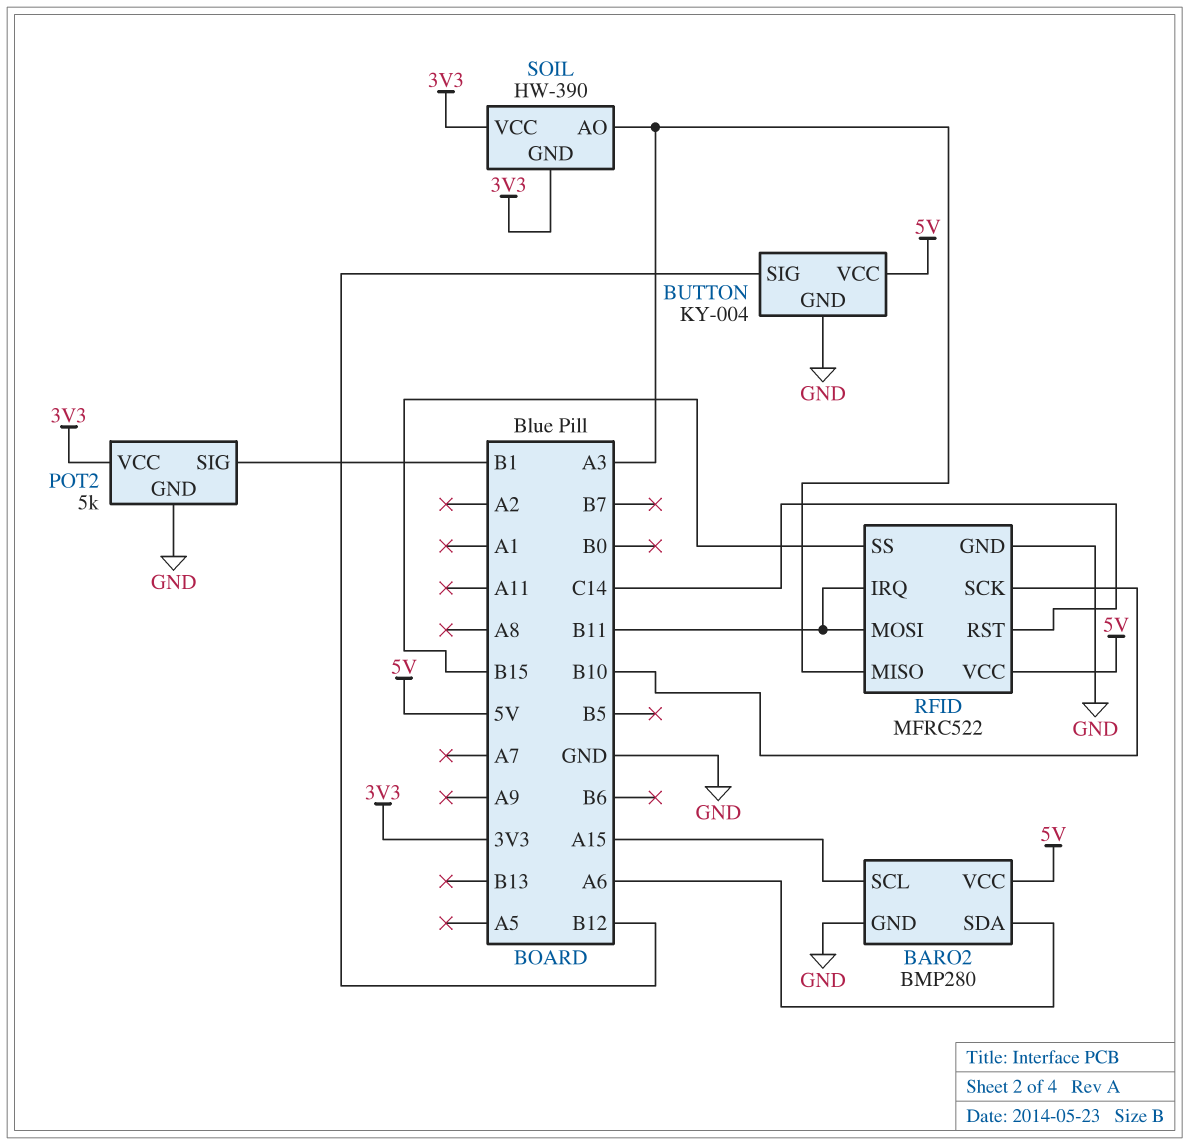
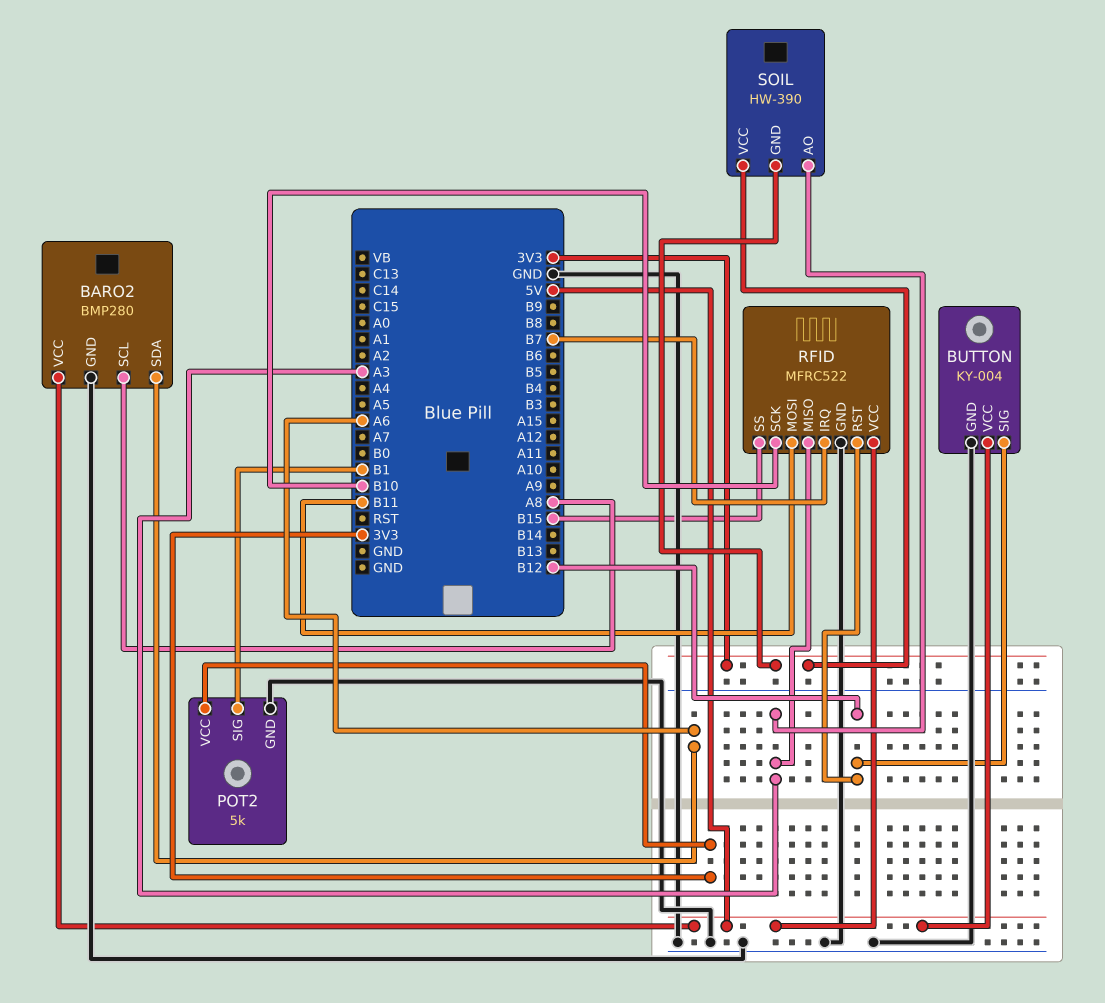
BARO2 pin SCL: A15 -> A8
RFID pin IRQ: B11 -> B7
RFID pin RST: C14 -> B12

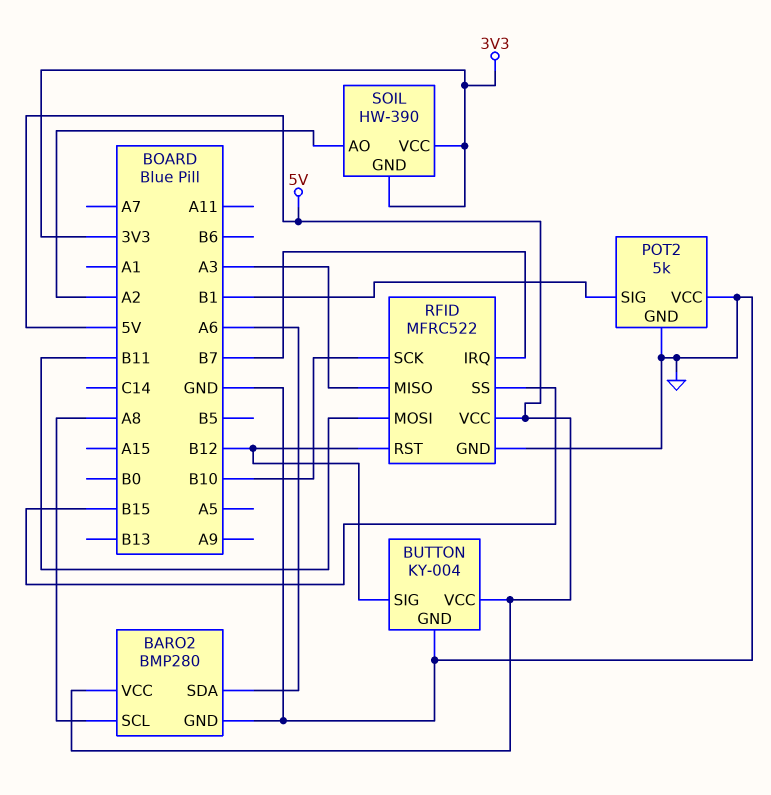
POT2 pin VCC: 3V3 -> GND
SOIL pin AO: A3 -> A2

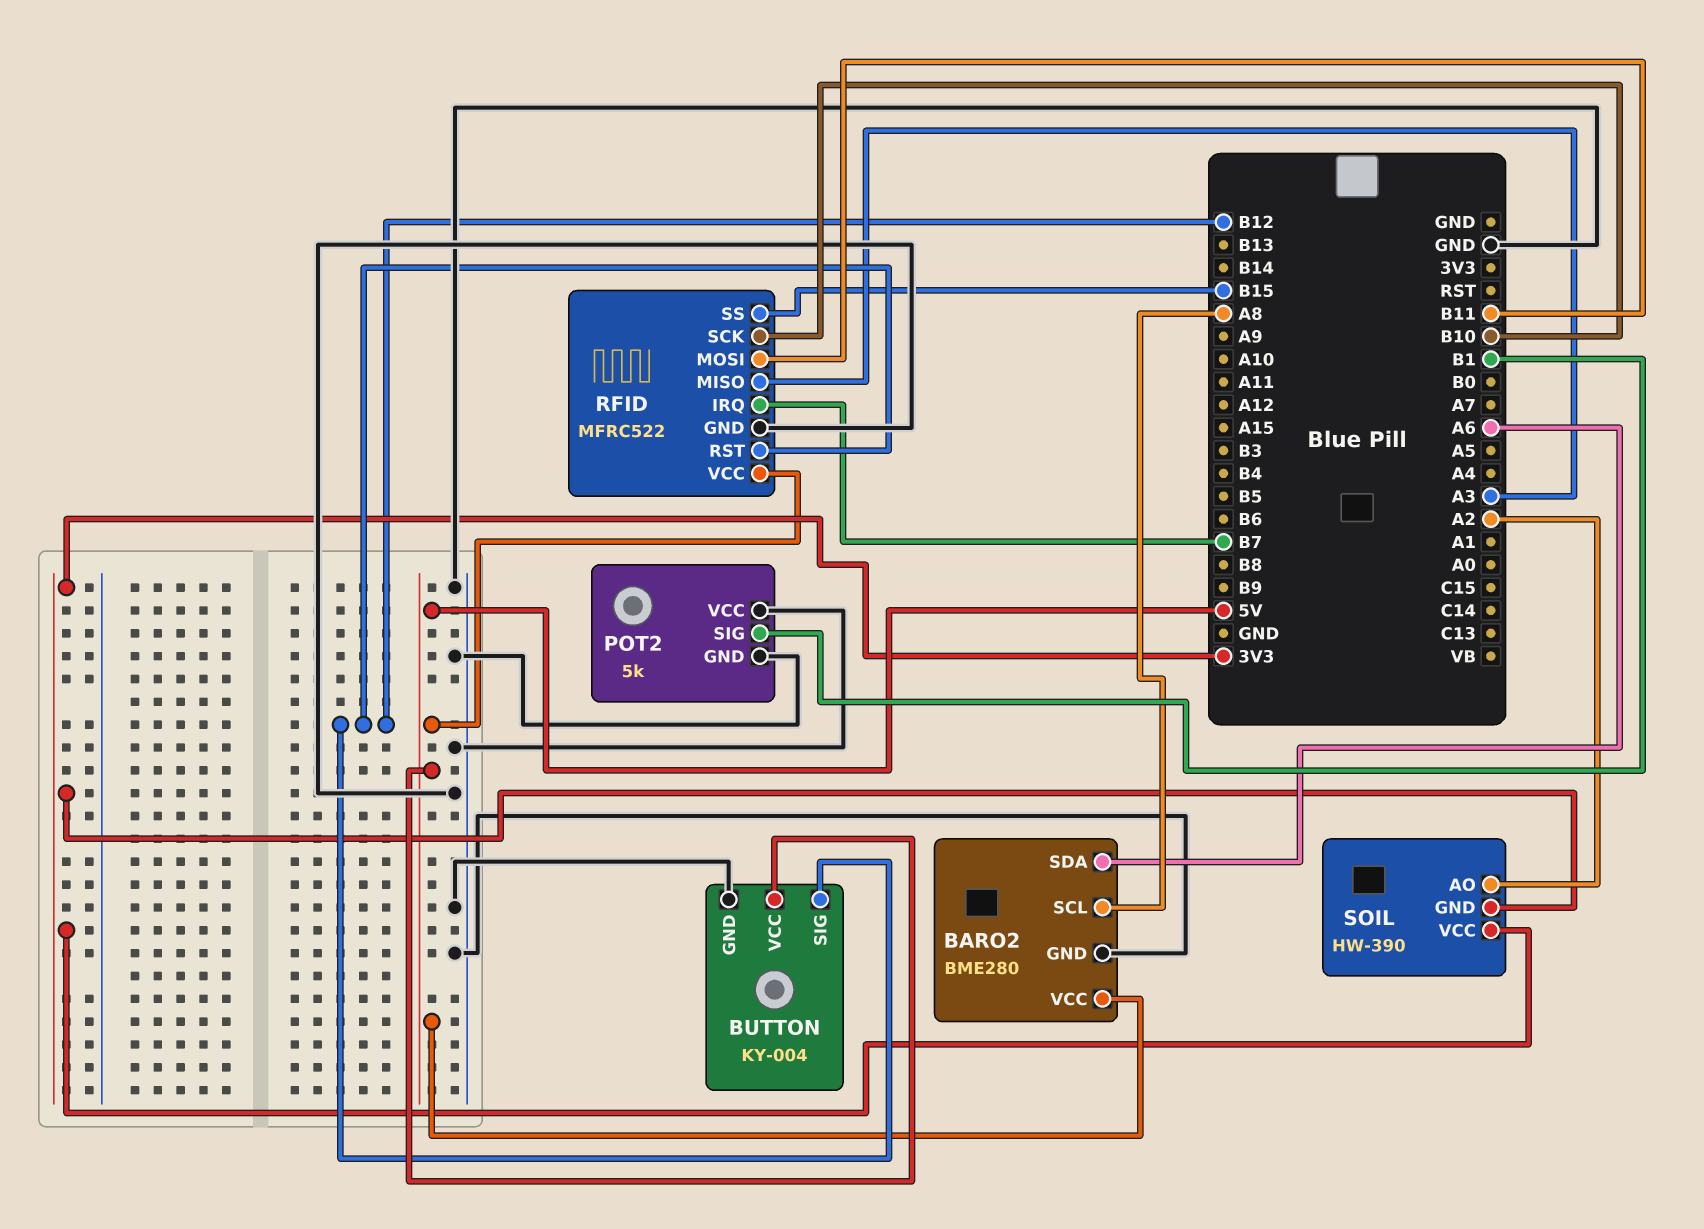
BARO2: BMP280 -> BME280

